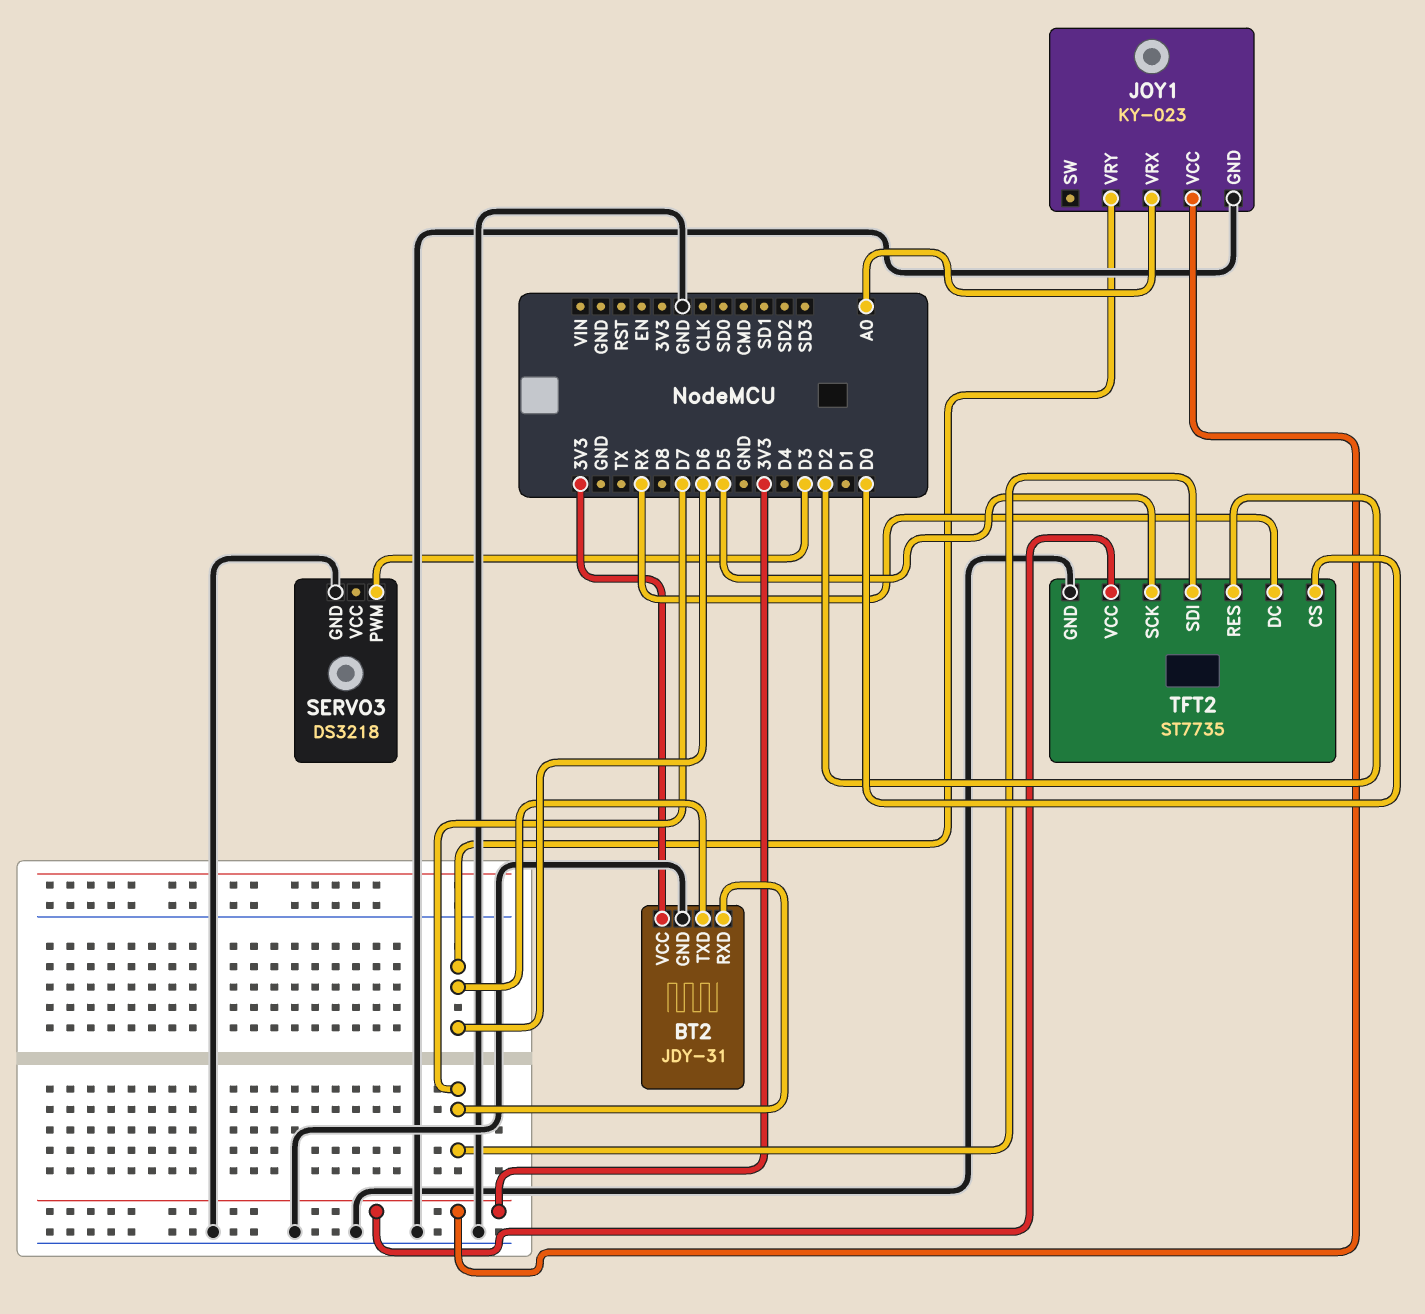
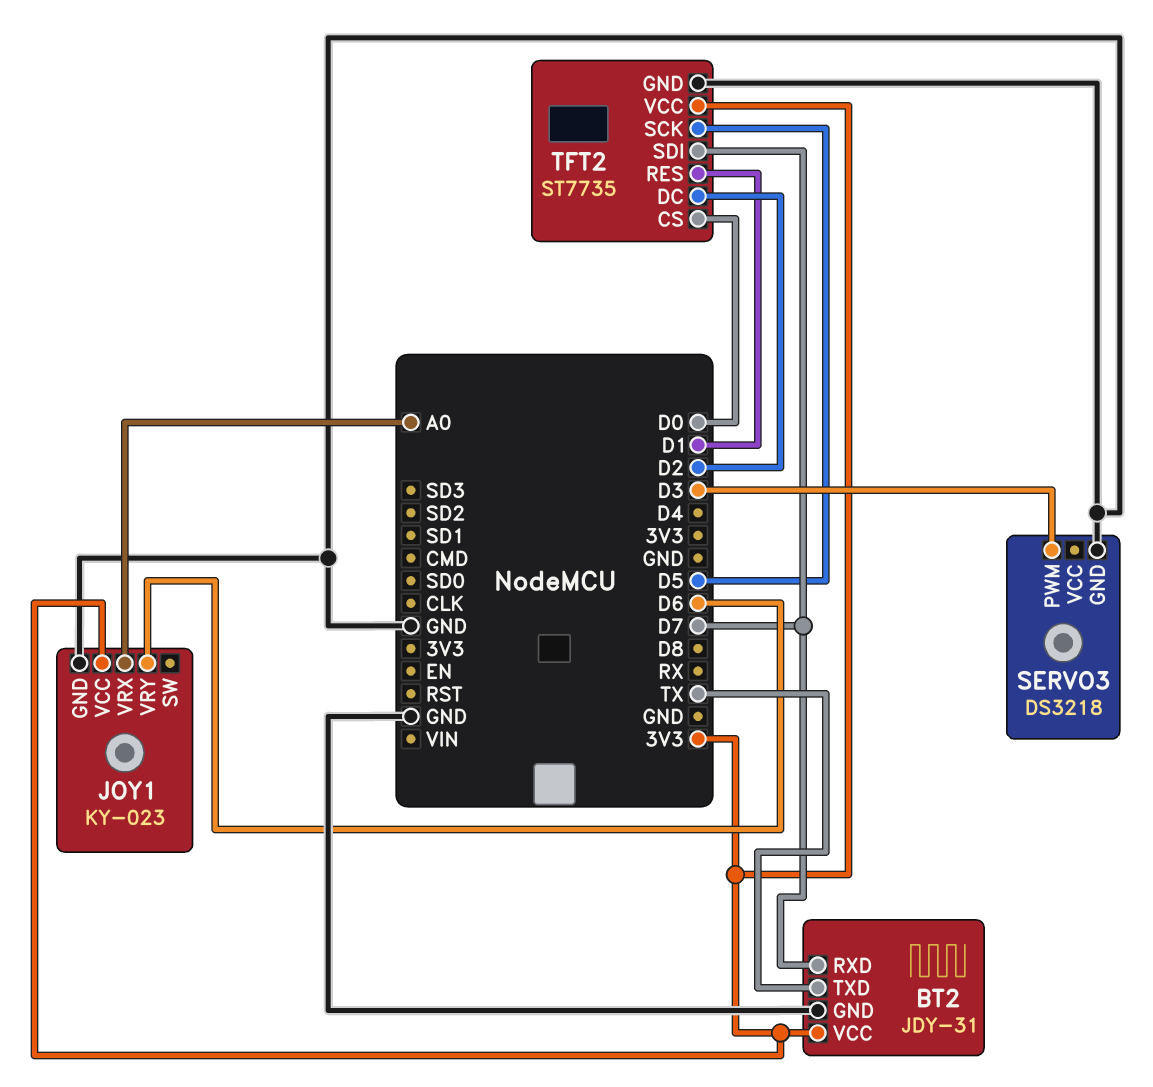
BT2 pin TXD: D6 -> TX
TFT2 pin DC: RX -> D2
TFT2 pin RES: D2 -> D1

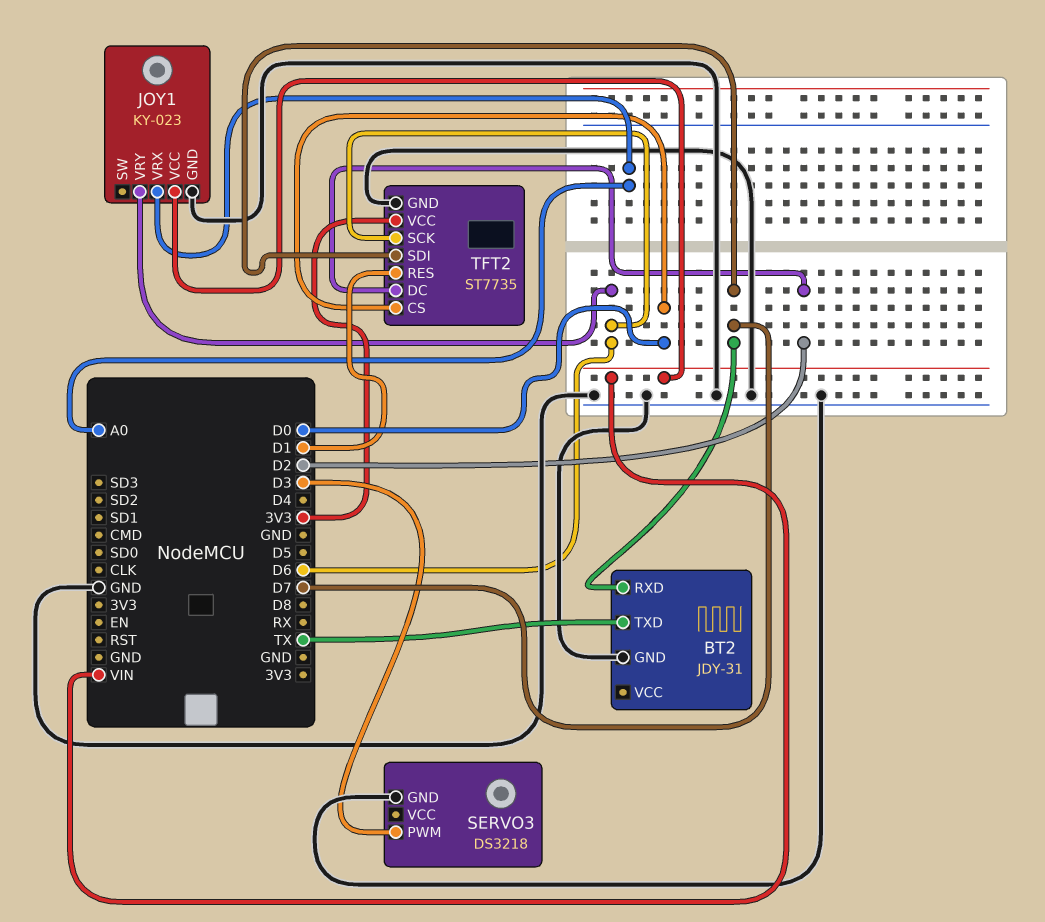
BT2 pin VCC: 3V3 -> none
JOY1 pin VCC: 3V3 -> VIN
TFT2 pin SCK: D5 -> D6

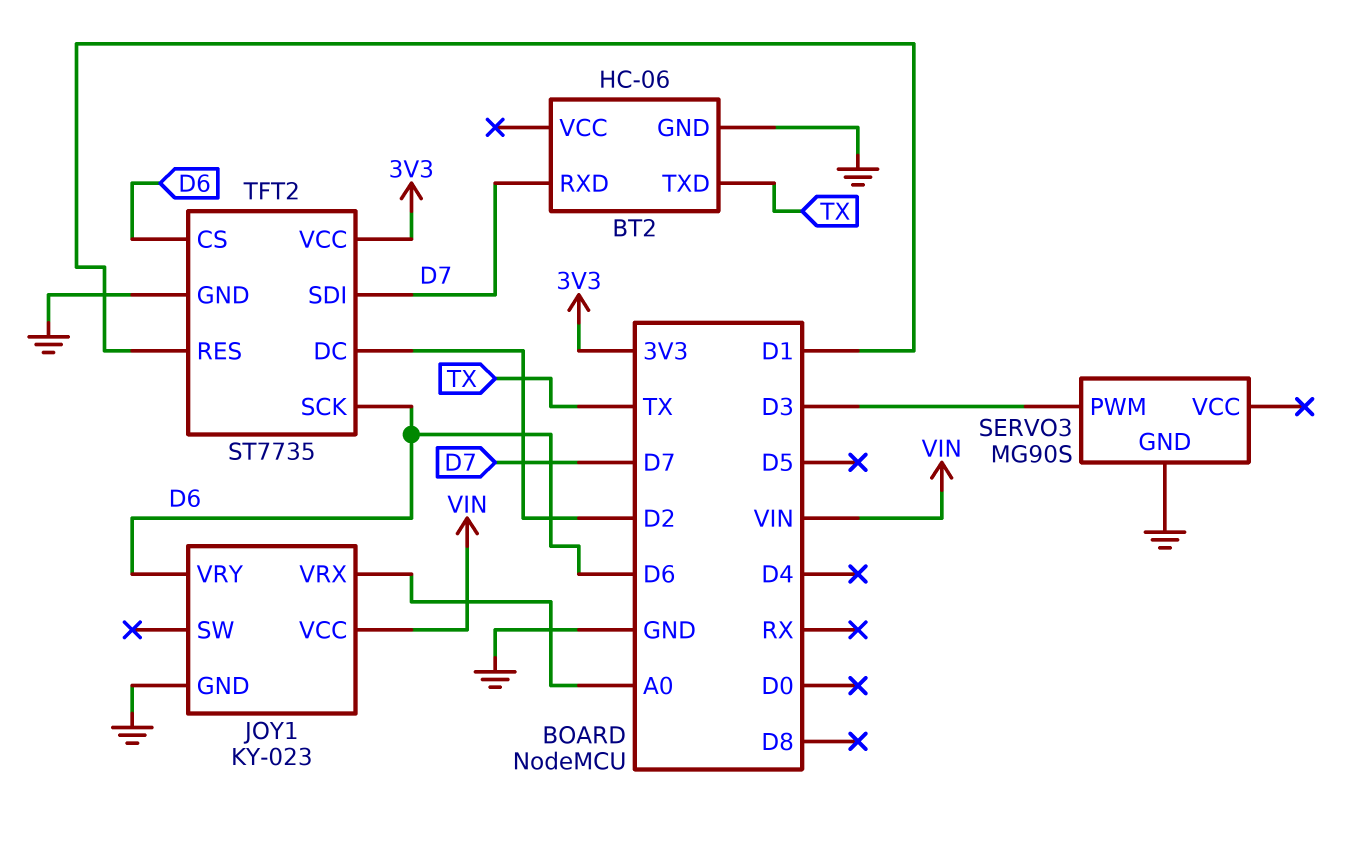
BT2: JDY-31 -> HC-06
SERVO3: DS3218 -> MG90S
TFT2 pin CS: D0 -> D6

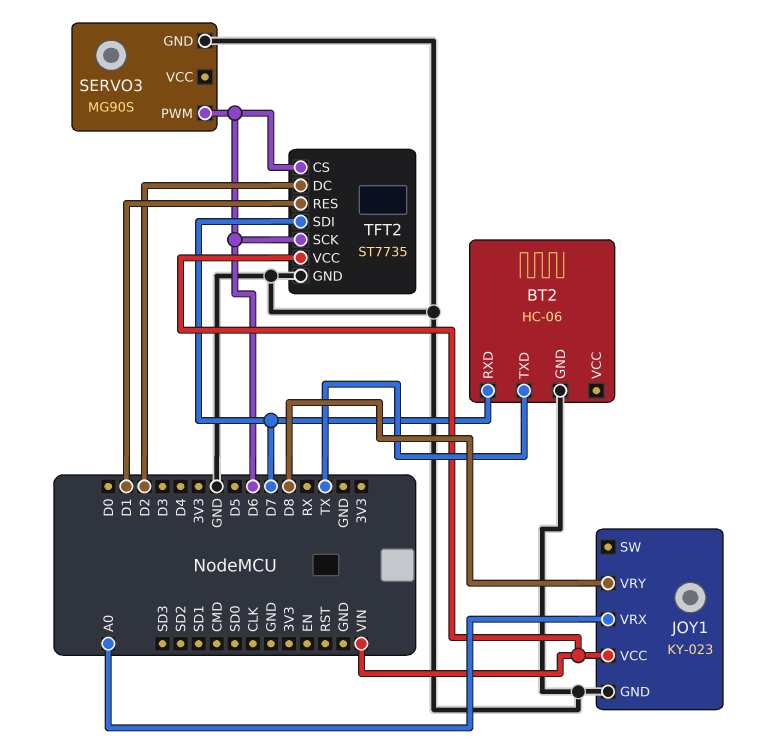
JOY1 pin VRY: D6 -> D8
SERVO3 pin PWM: D3 -> D6
TFT2 pin VCC: 3V3 -> VIN

